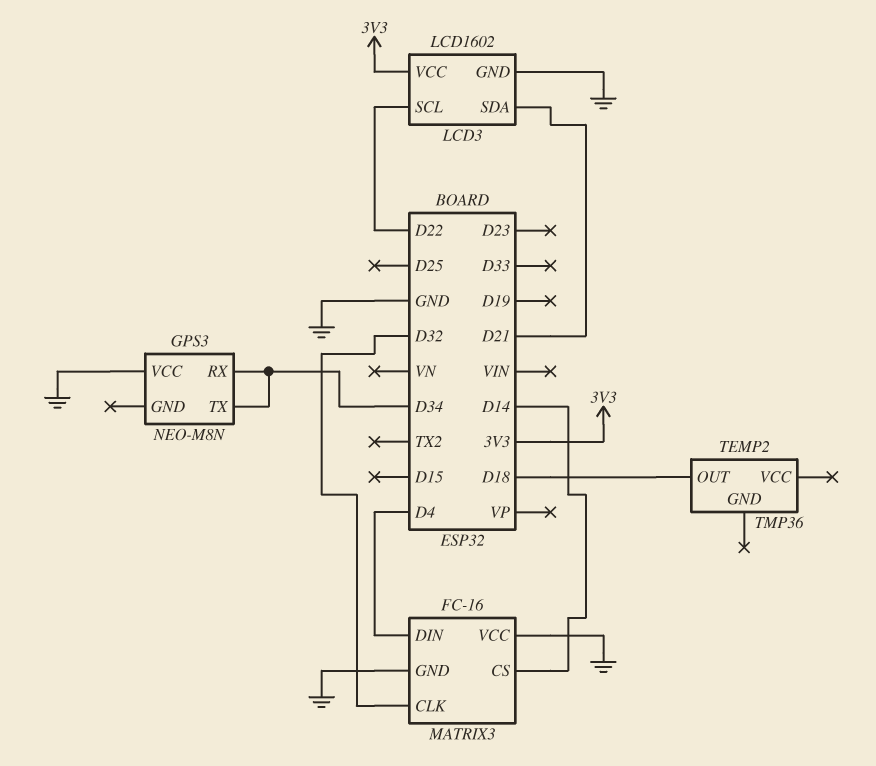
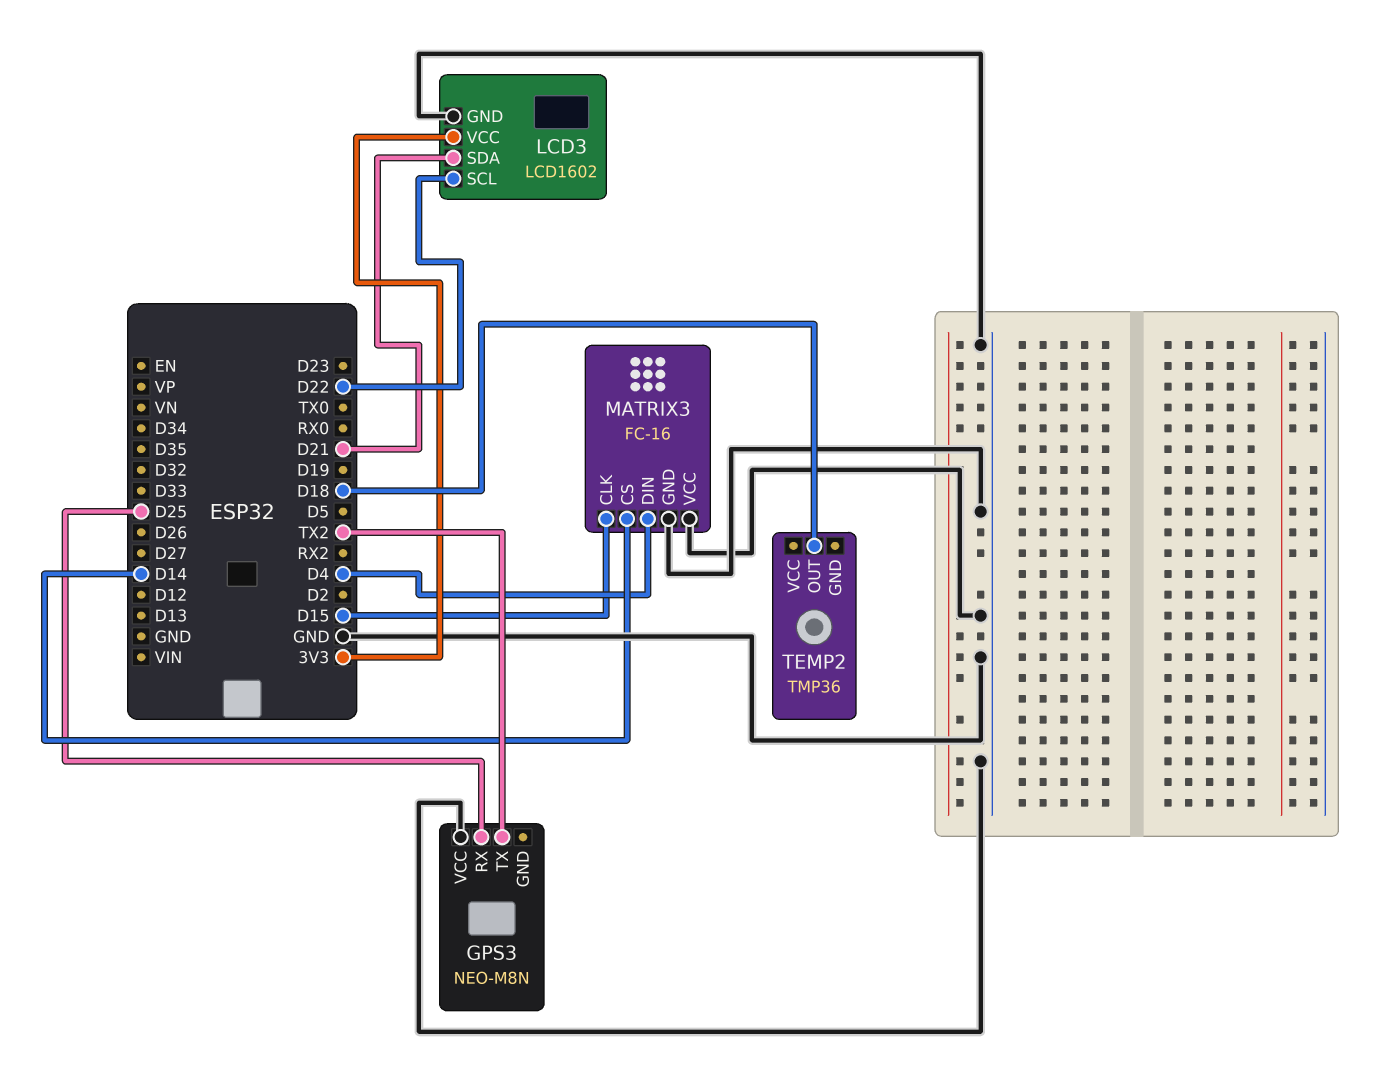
GPS3 pin RX: D34 -> D25
GPS3 pin TX: D34 -> TX2
MATRIX3 pin CLK: D32 -> D15

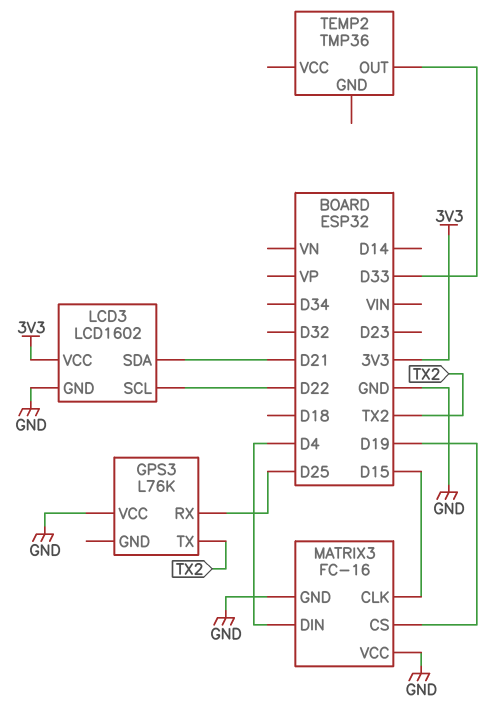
GPS3: NEO-M8N -> L76K
MATRIX3 pin CS: D14 -> D19
TEMP2 pin OUT: D18 -> D33

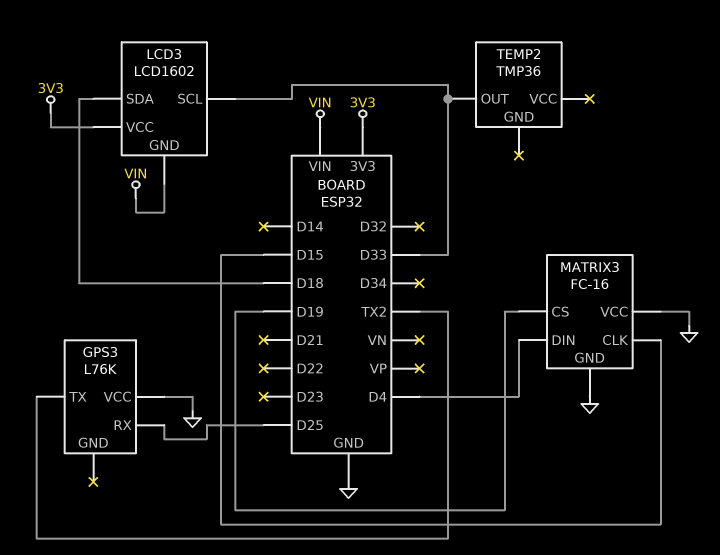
LCD3 pin GND: GND -> VIN
LCD3 pin SCL: D22 -> D33
LCD3 pin SDA: D21 -> D18

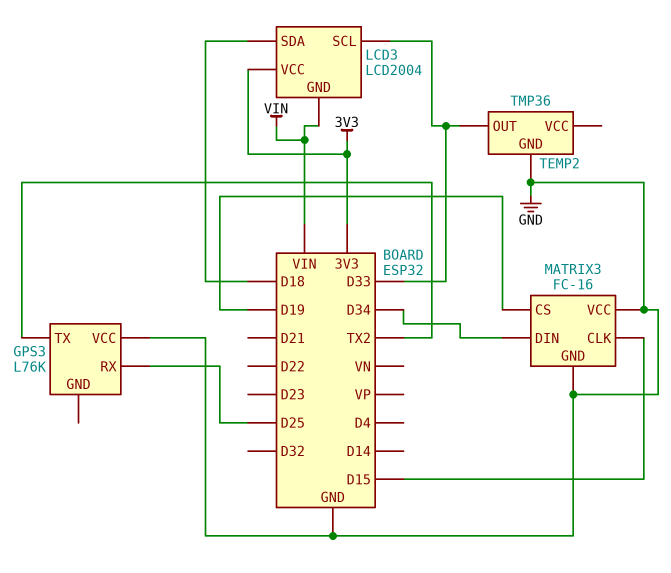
LCD3: LCD1602 -> LCD2004
MATRIX3 pin DIN: D4 -> D34
TEMP2 pin GND: none -> GND

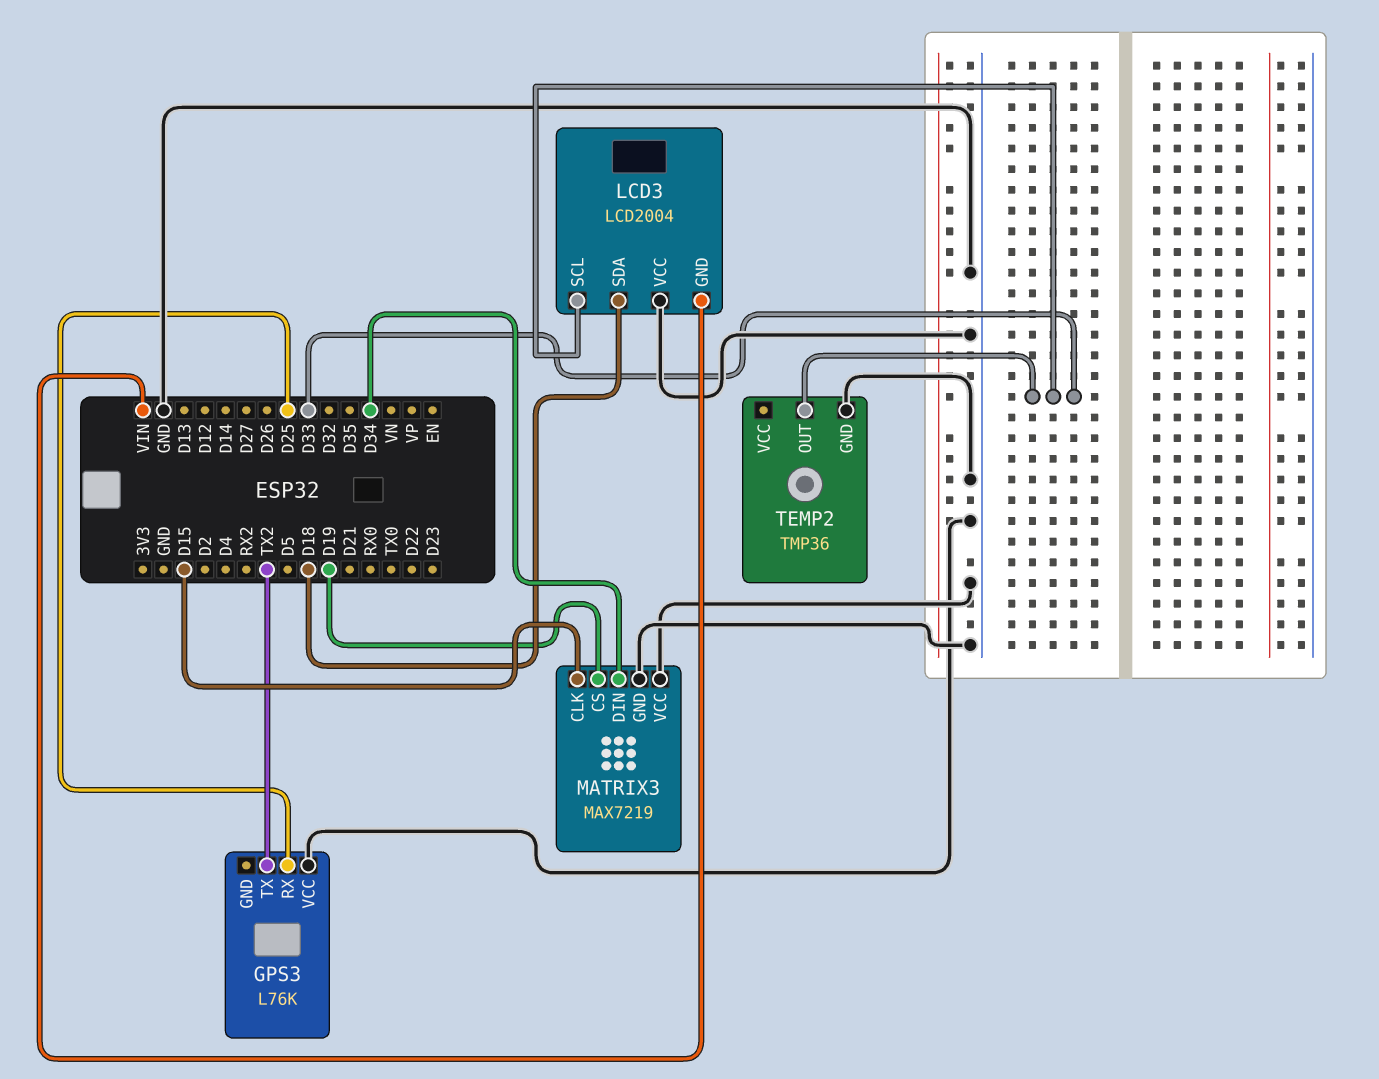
LCD3 pin VCC: 3V3 -> GND
MATRIX3: FC-16 -> MAX7219

